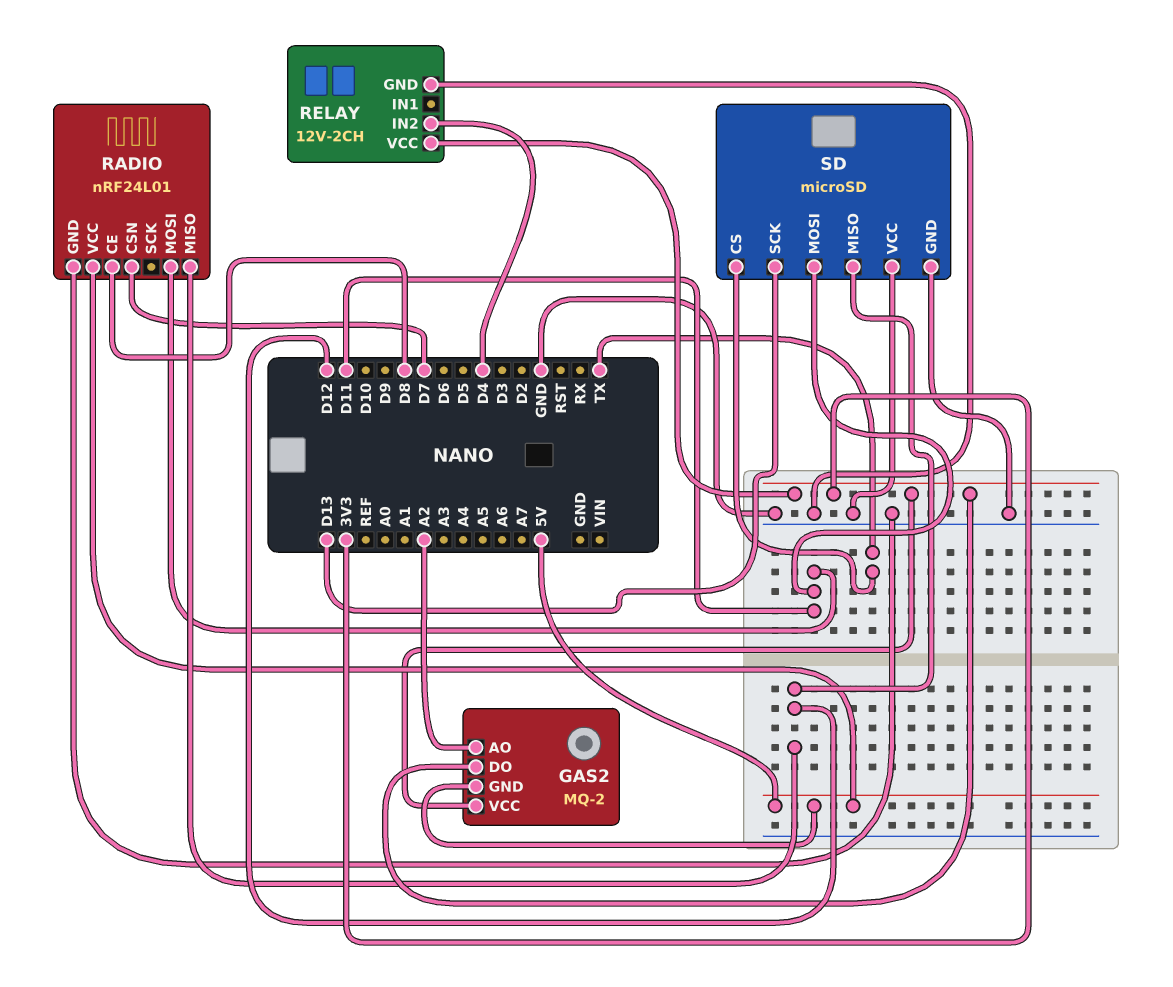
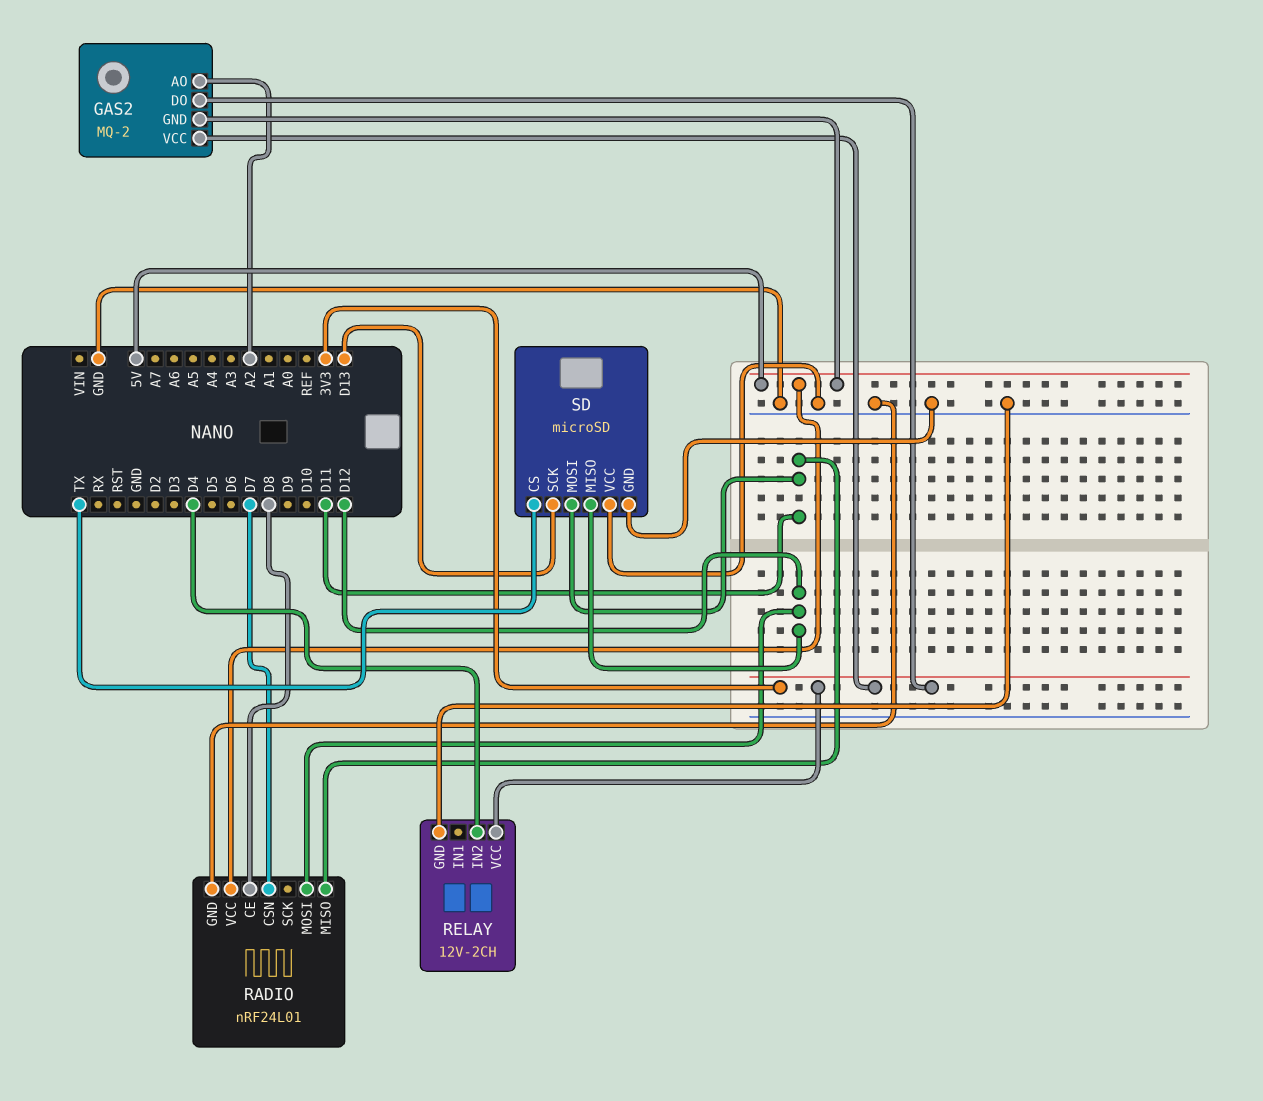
RADIO pin MISO: D12 -> D11
RADIO pin MOSI: D11 -> D12

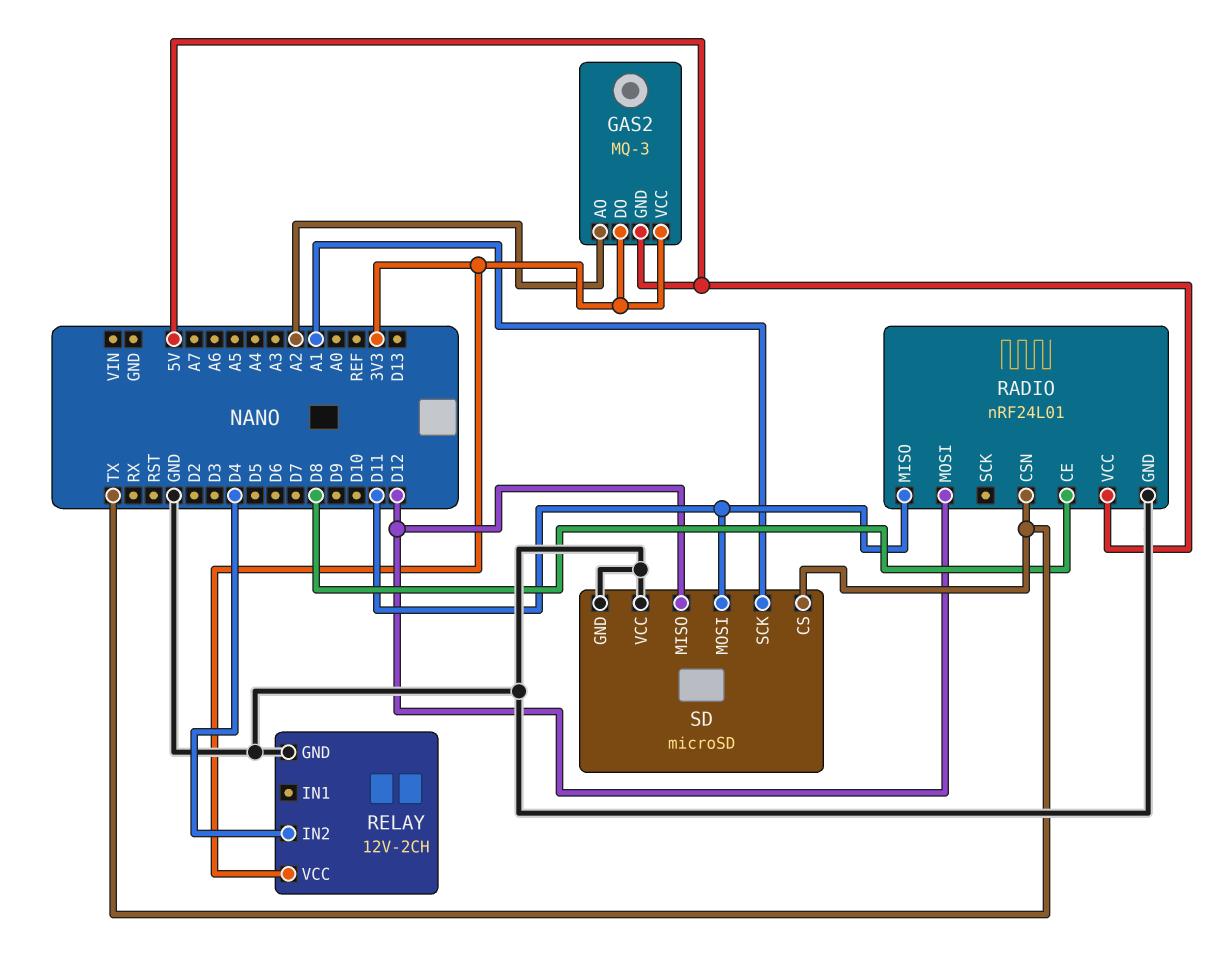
GAS2: MQ-2 -> MQ-3
RADIO pin CSN: D7 -> TX
SD pin SCK: D13 -> A1

